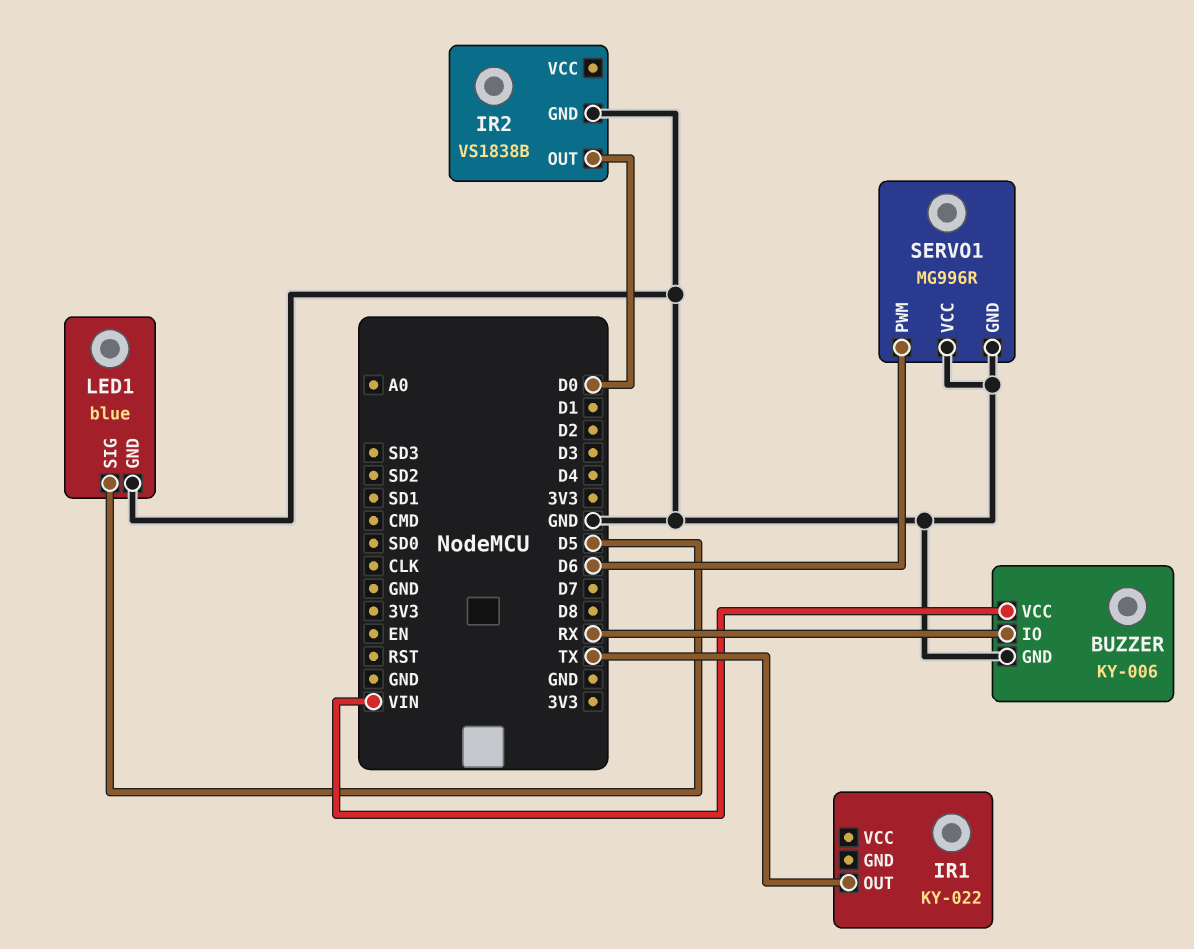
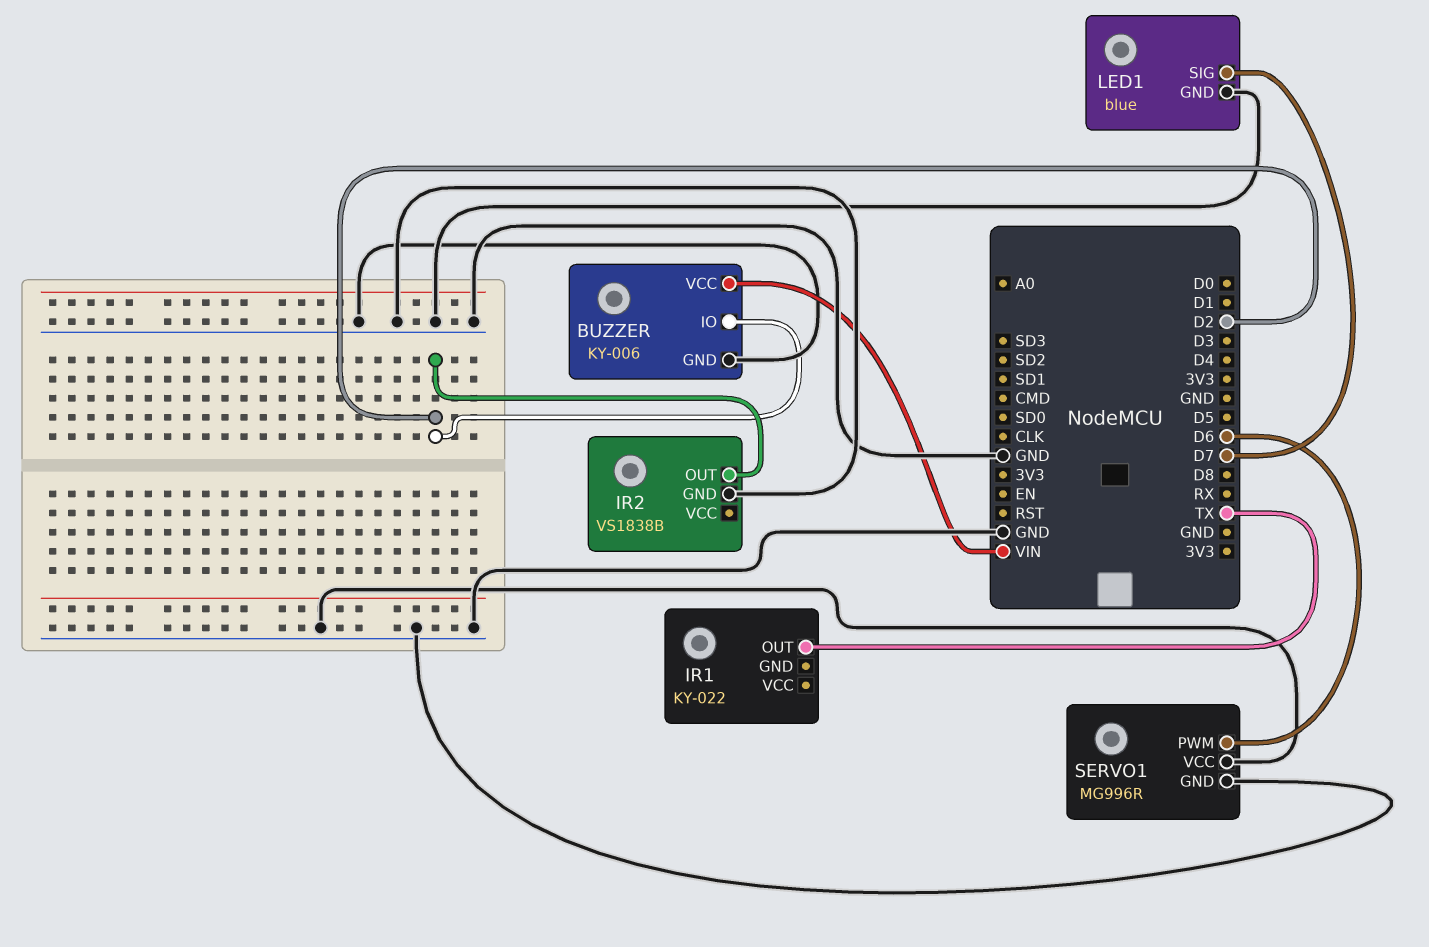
BUZZER pin IO: RX -> D2
IR2 pin OUT: D0 -> D2
LED1 pin SIG: D5 -> D7

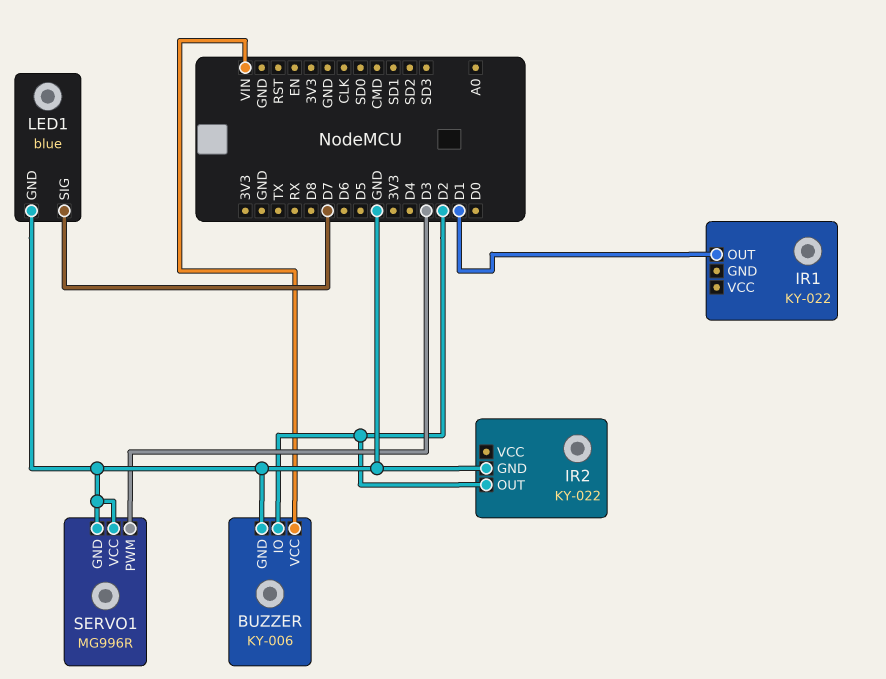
IR1 pin OUT: TX -> D1
IR2: VS1838B -> KY-022
SERVO1 pin PWM: D6 -> D3

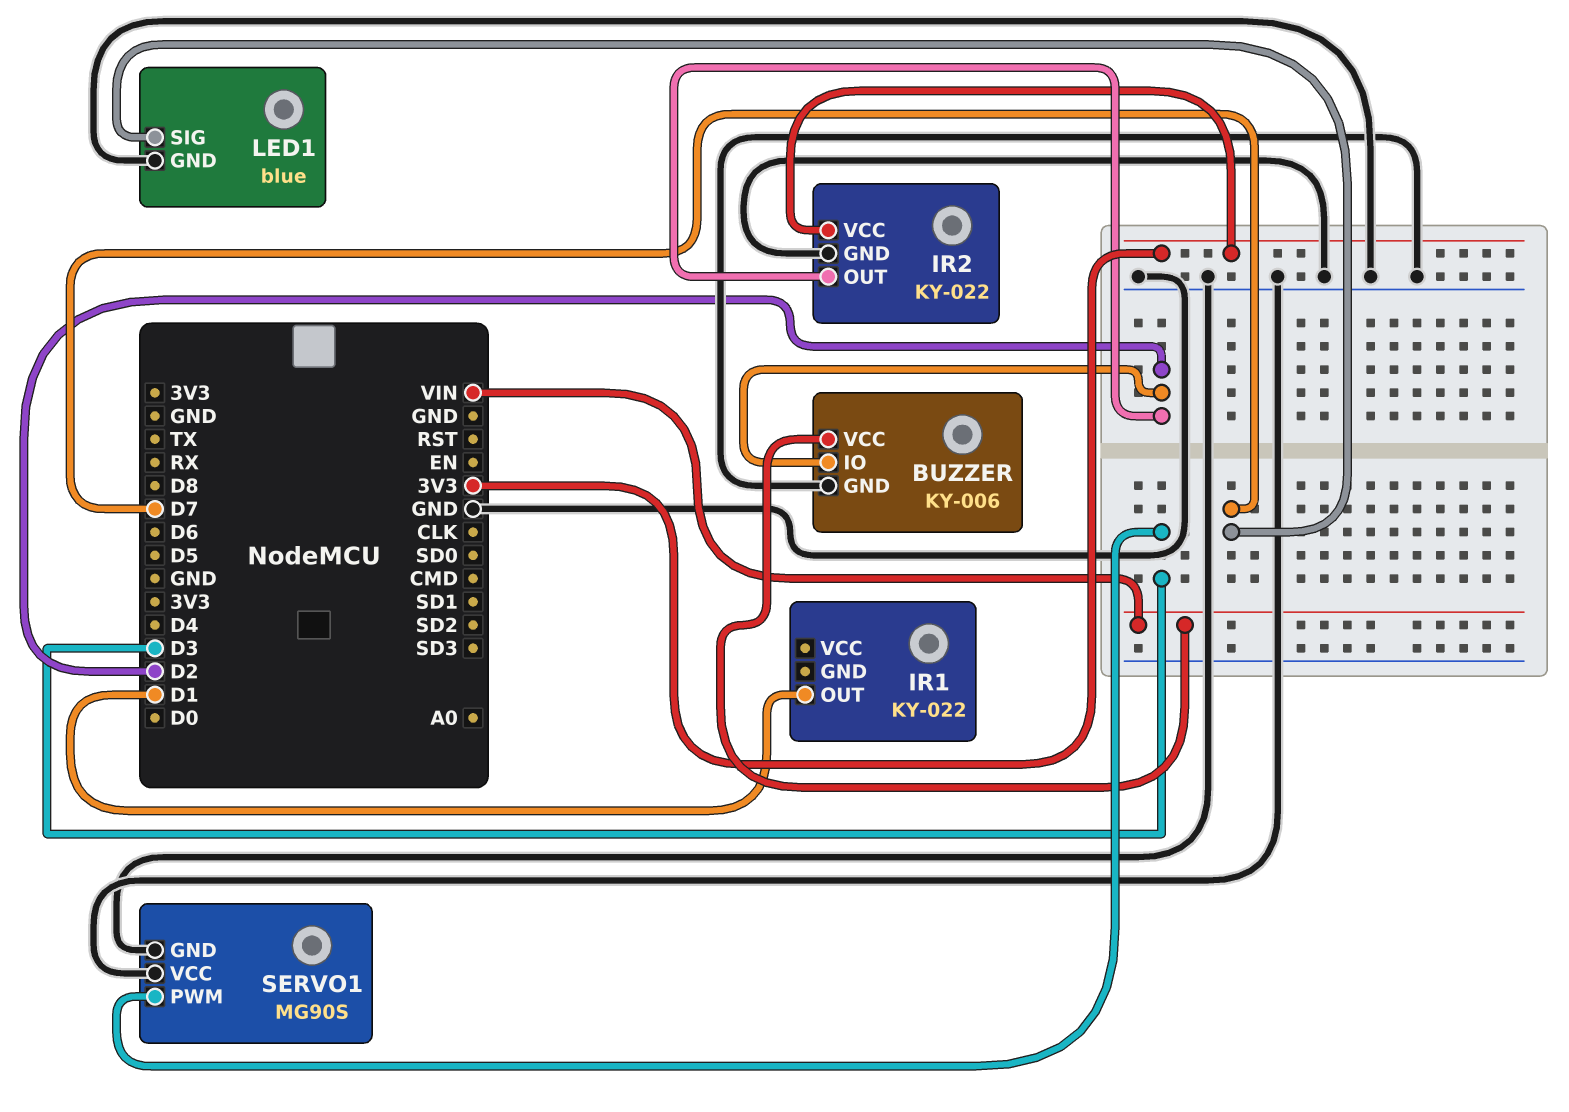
IR2 pin VCC: none -> 3V3
SERVO1: MG996R -> MG90S

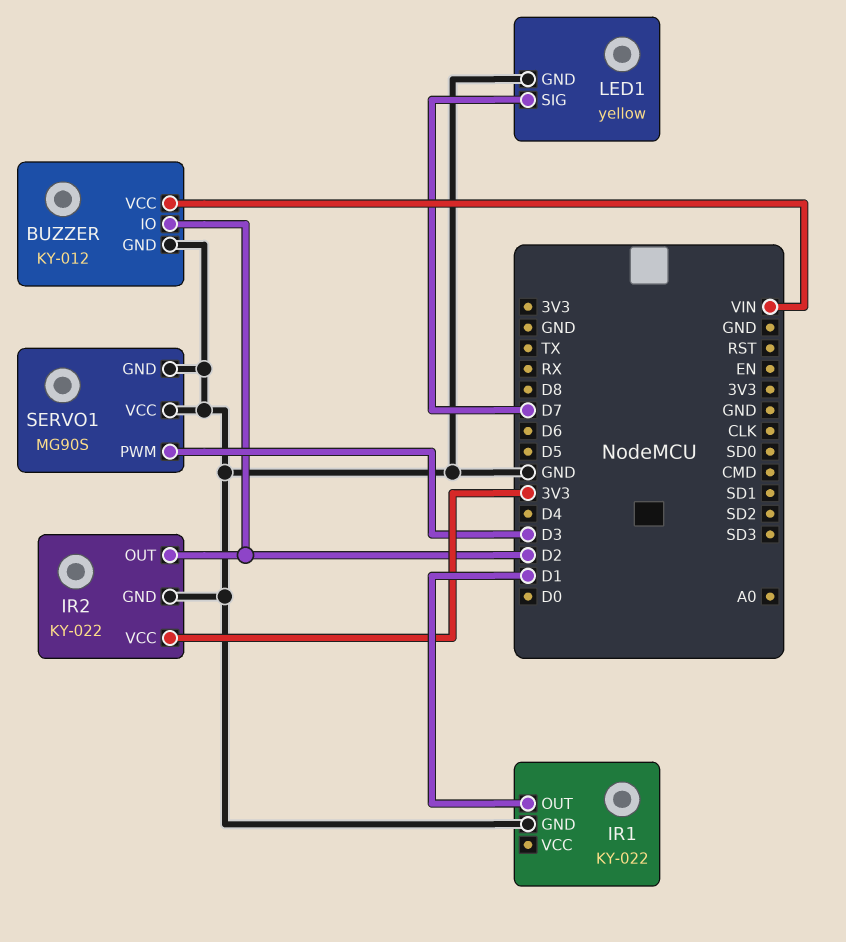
BUZZER: KY-006 -> KY-012
IR1 pin GND: none -> GND
LED1: blue -> yellow

